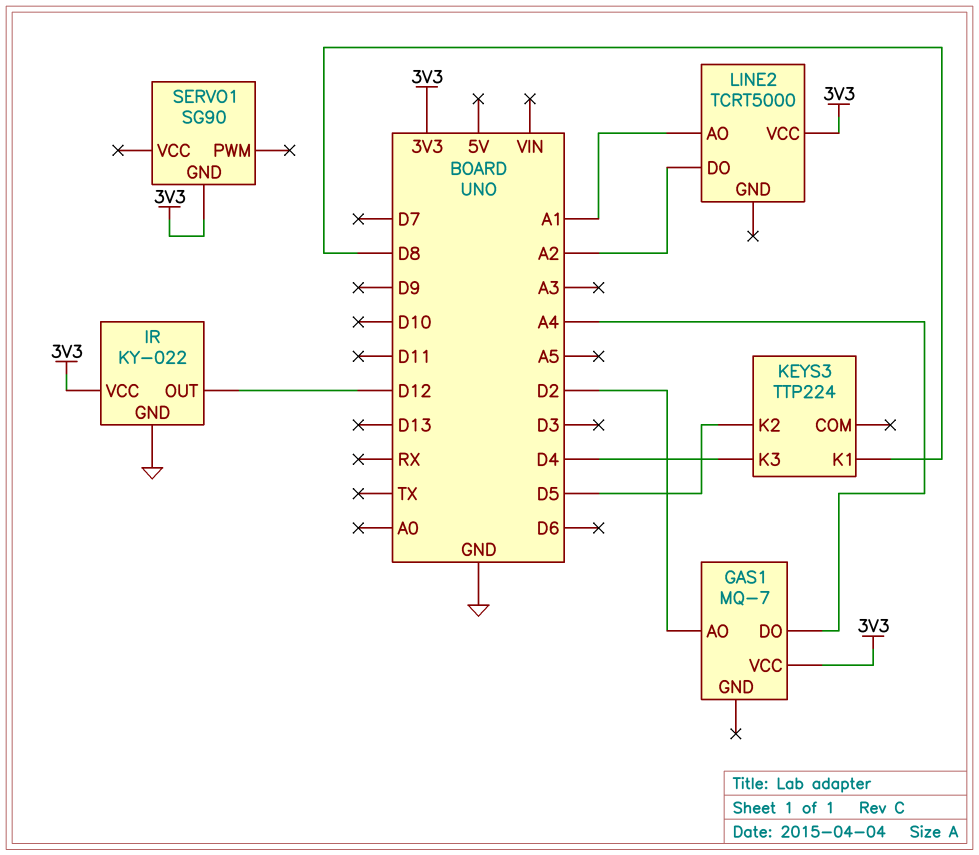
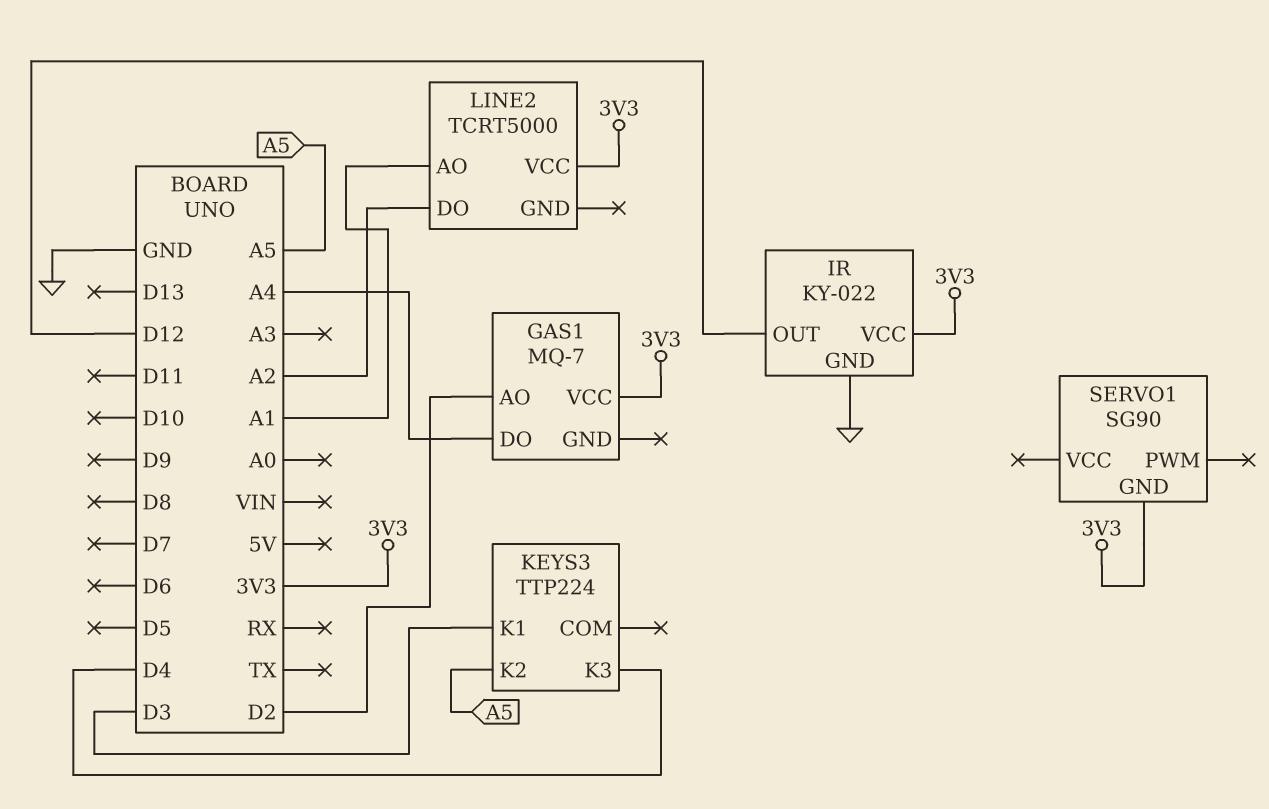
KEYS3 pin K1: D8 -> D3
KEYS3 pin K2: D5 -> A5

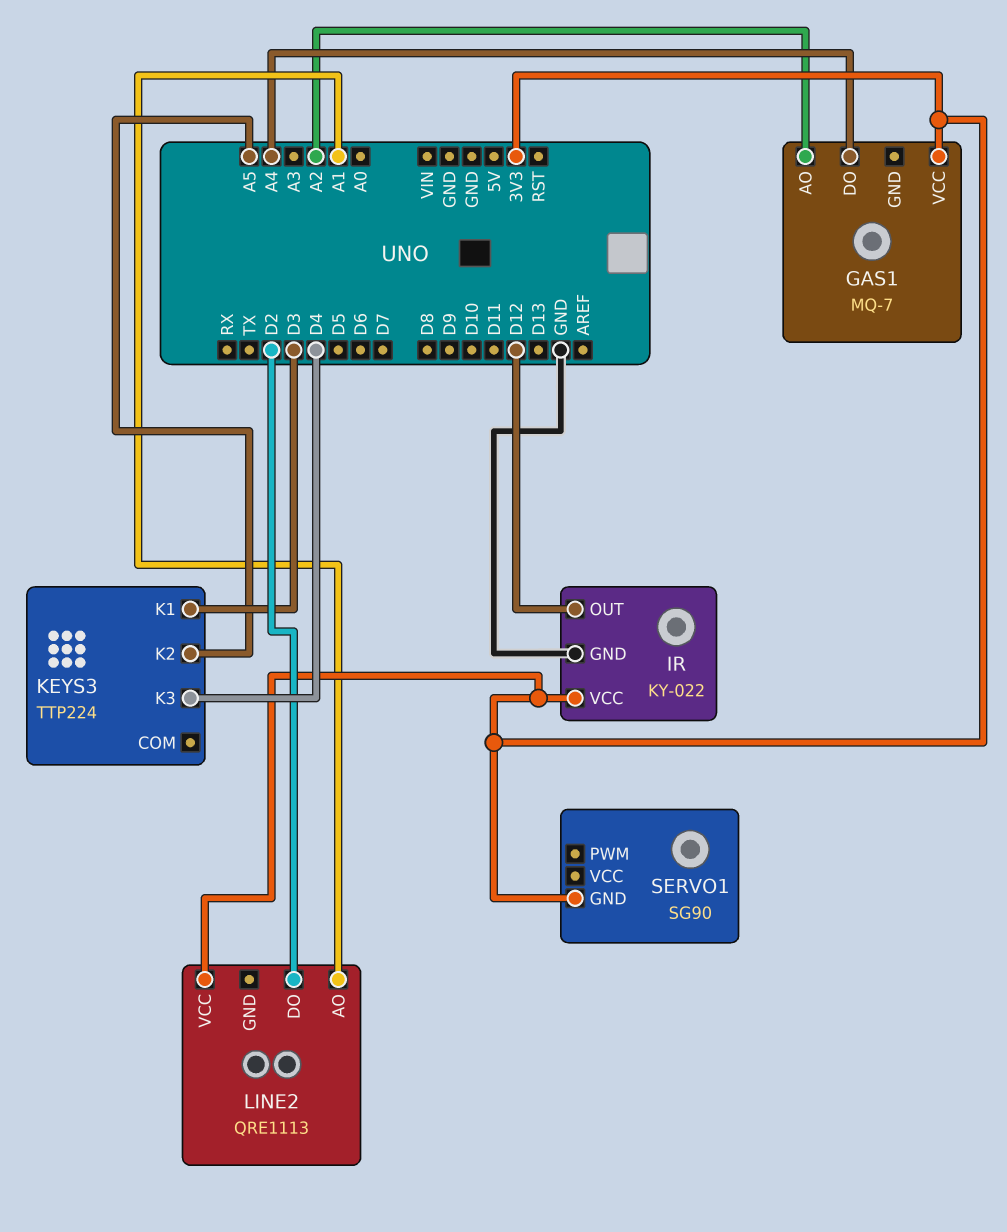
GAS1 pin AO: D2 -> A2
LINE2: TCRT5000 -> QRE1113
LINE2 pin DO: A2 -> D2

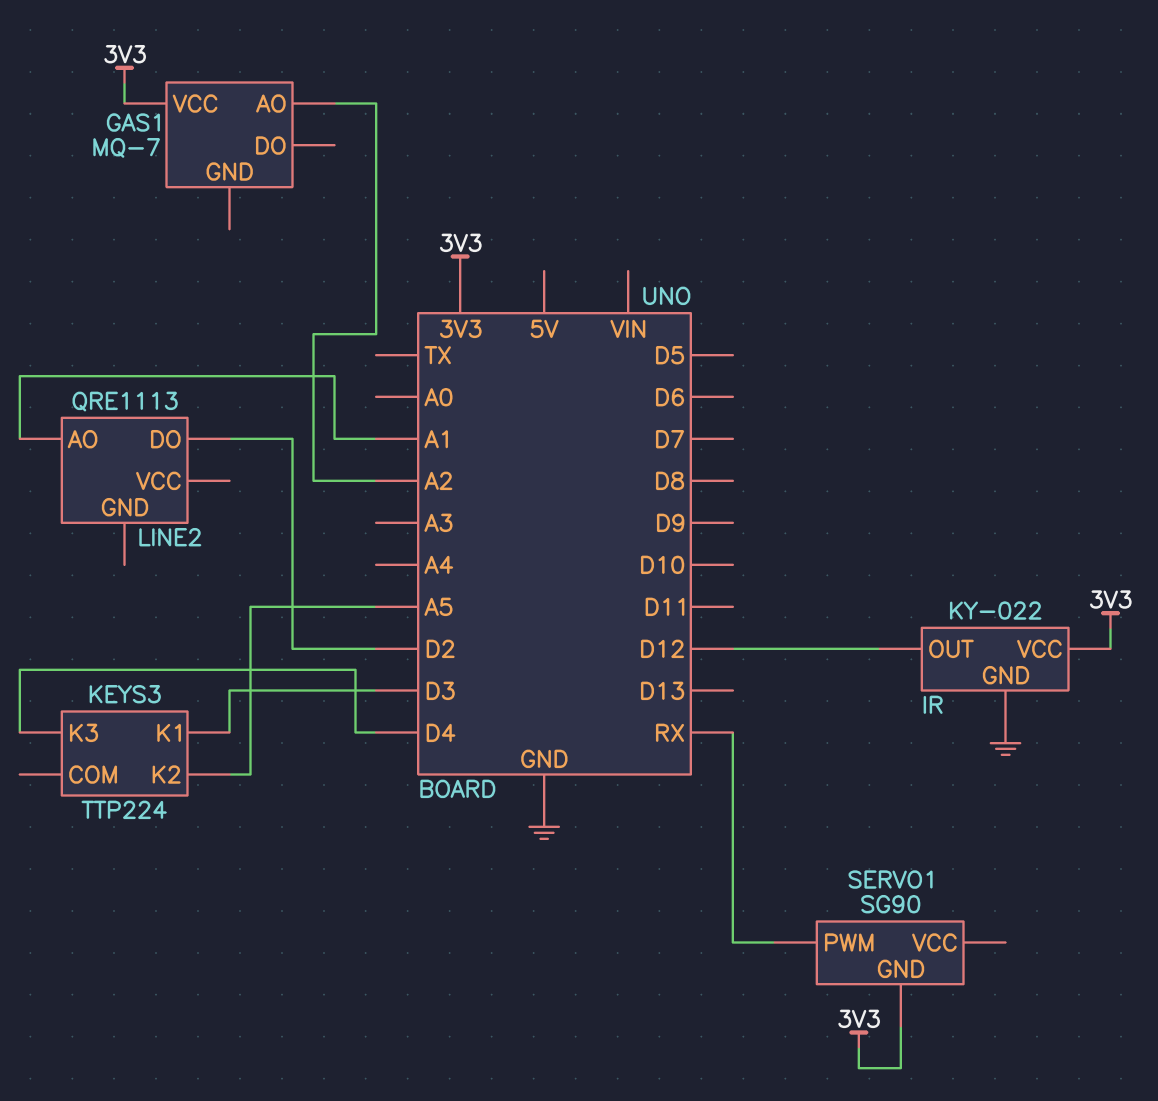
GAS1 pin DO: A4 -> none
LINE2 pin VCC: 3V3 -> none
SERVO1 pin PWM: none -> RX

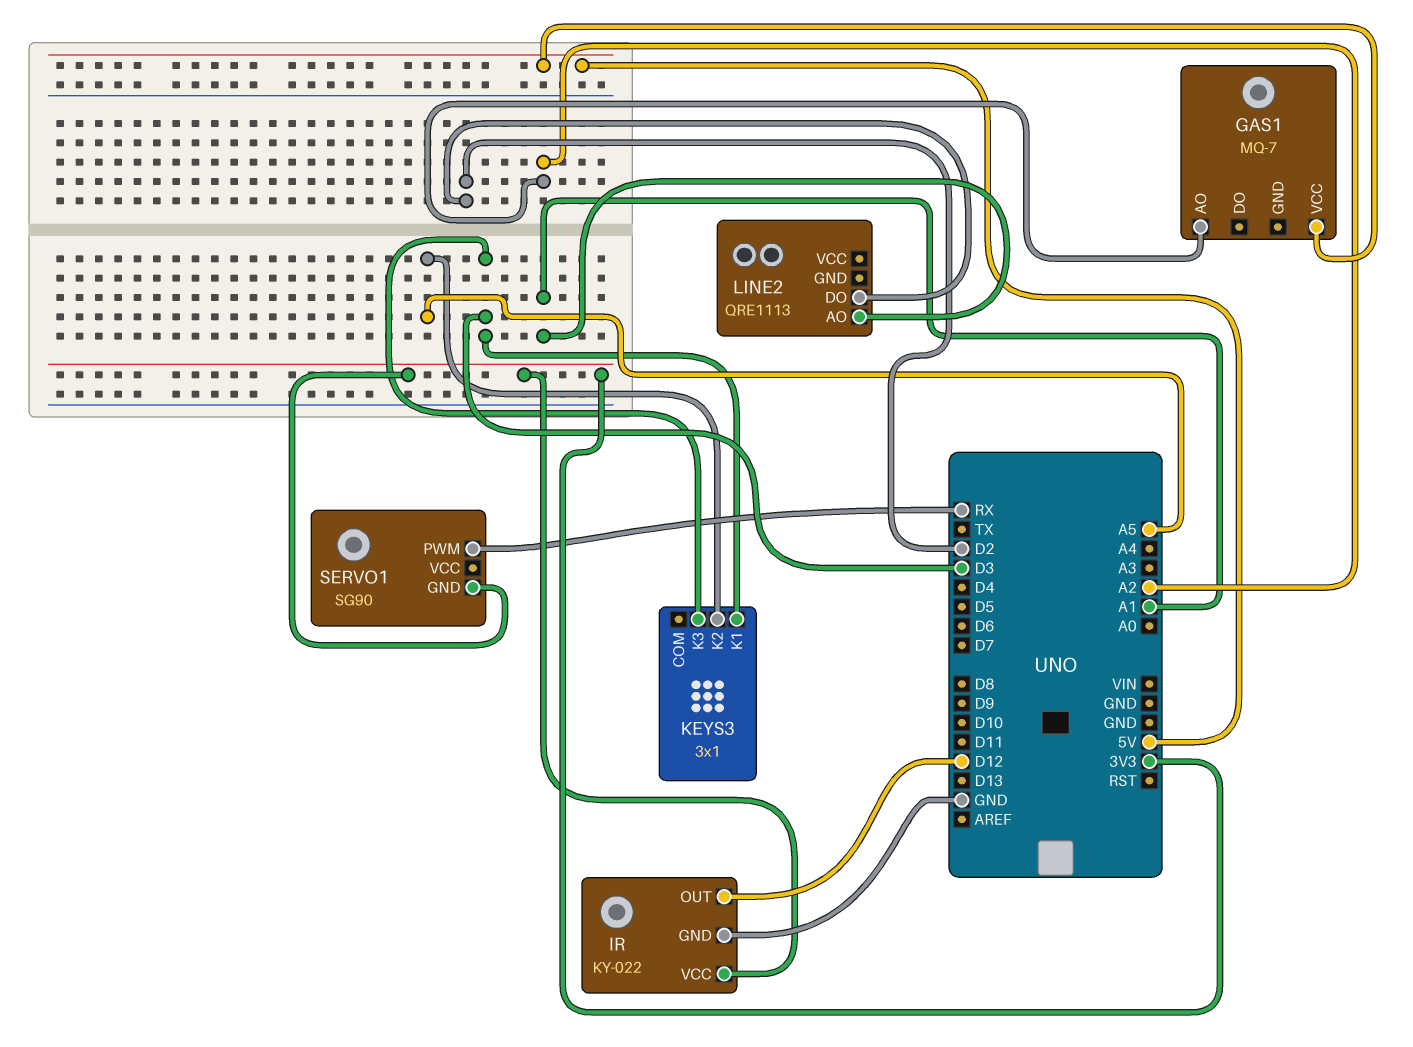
GAS1 pin VCC: 3V3 -> 5V
KEYS3: TTP224 -> 3x1
KEYS3 pin K3: D4 -> D3

